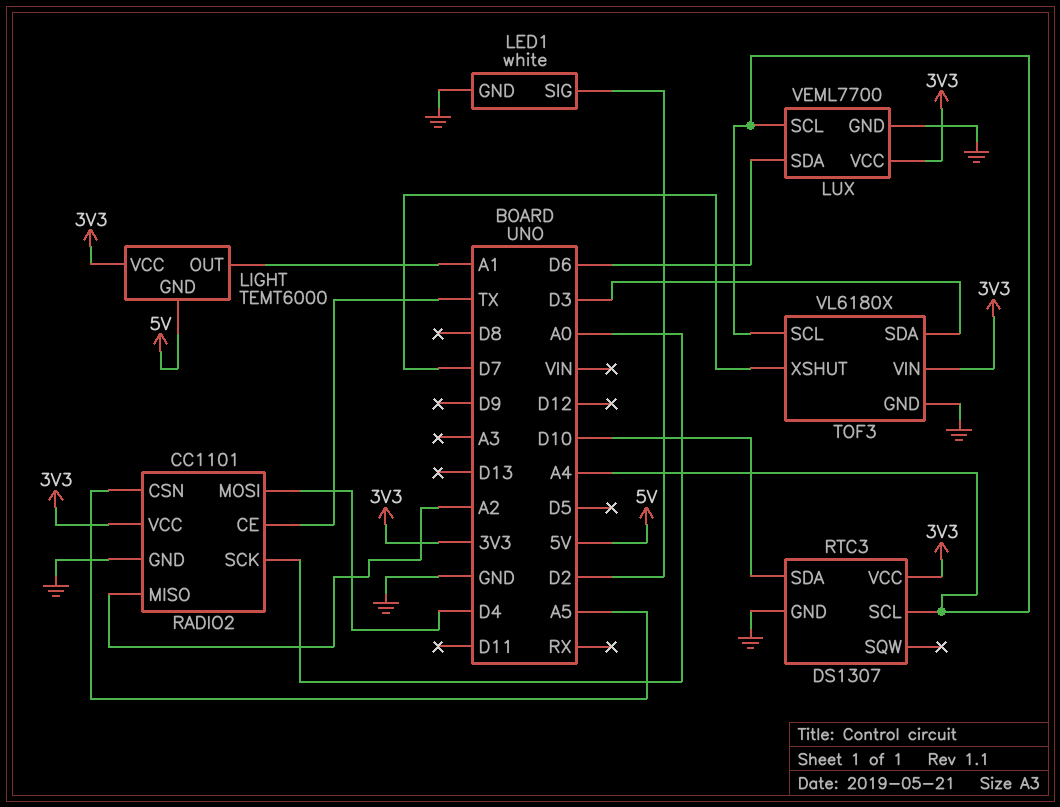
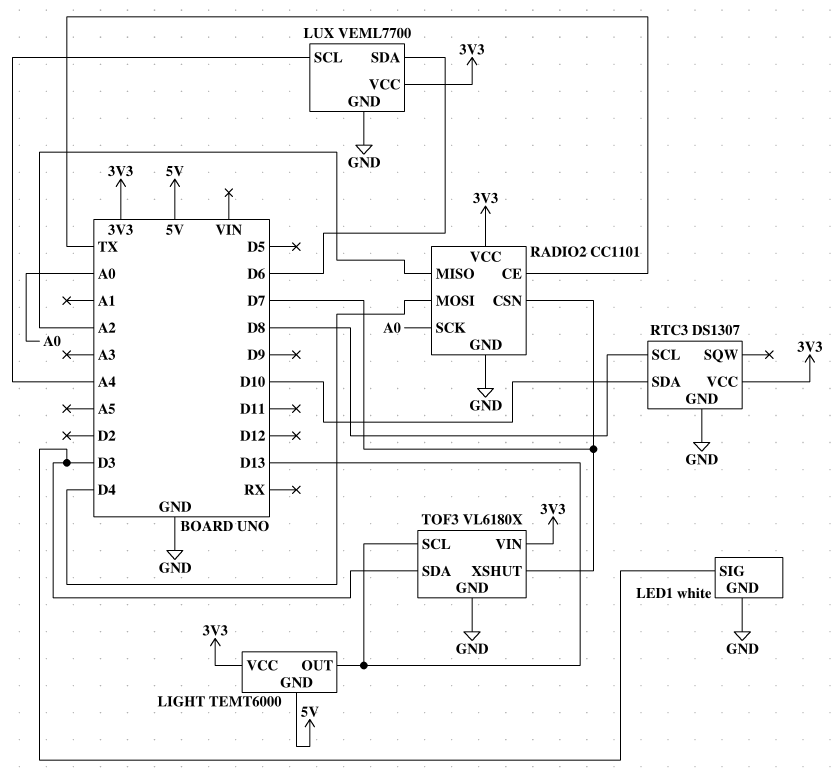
LED1 pin SIG: D2 -> D3
LIGHT pin OUT: A1 -> D13
RADIO2 pin CSN: A5 -> D7
RTC3 pin SCL: A4 -> D8
TOF3 pin SCL: A4 -> D13

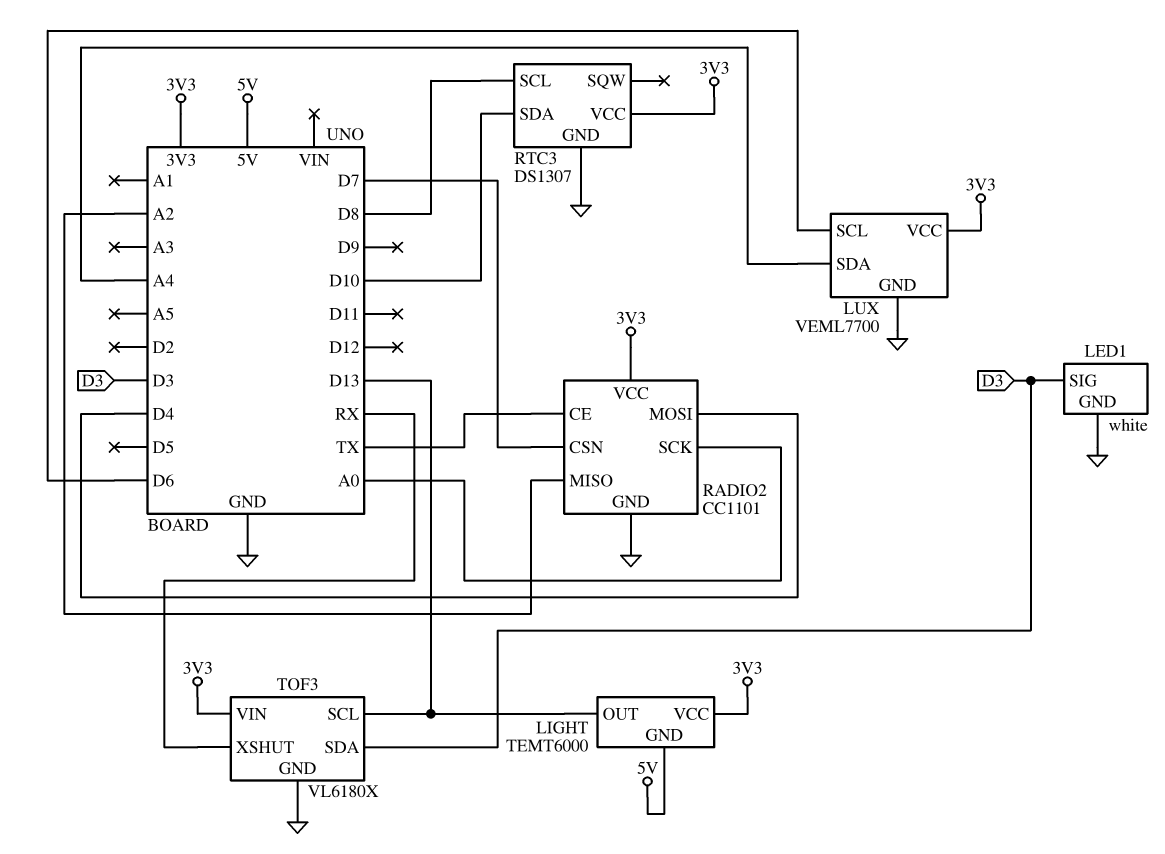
LUX pin SCL: A4 -> D6
LUX pin SDA: D6 -> A4
TOF3 pin XSHUT: D7 -> RX

